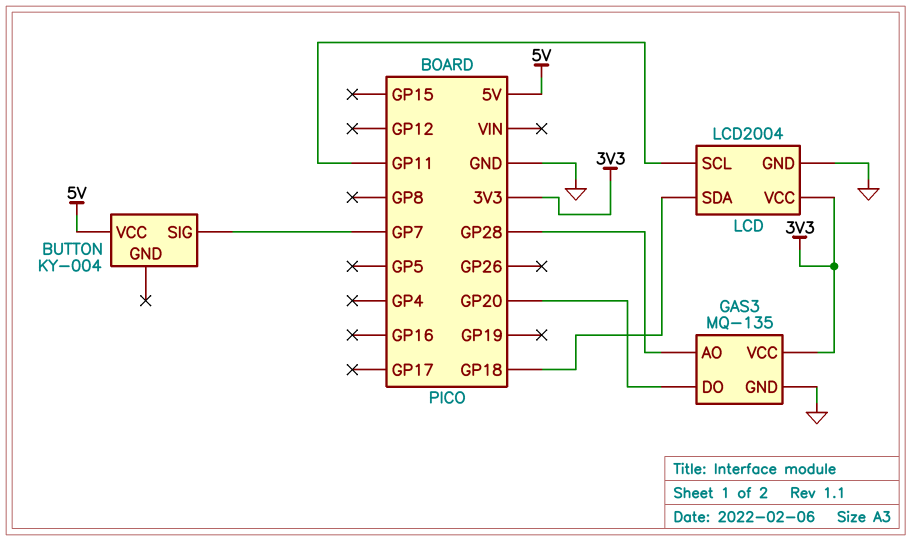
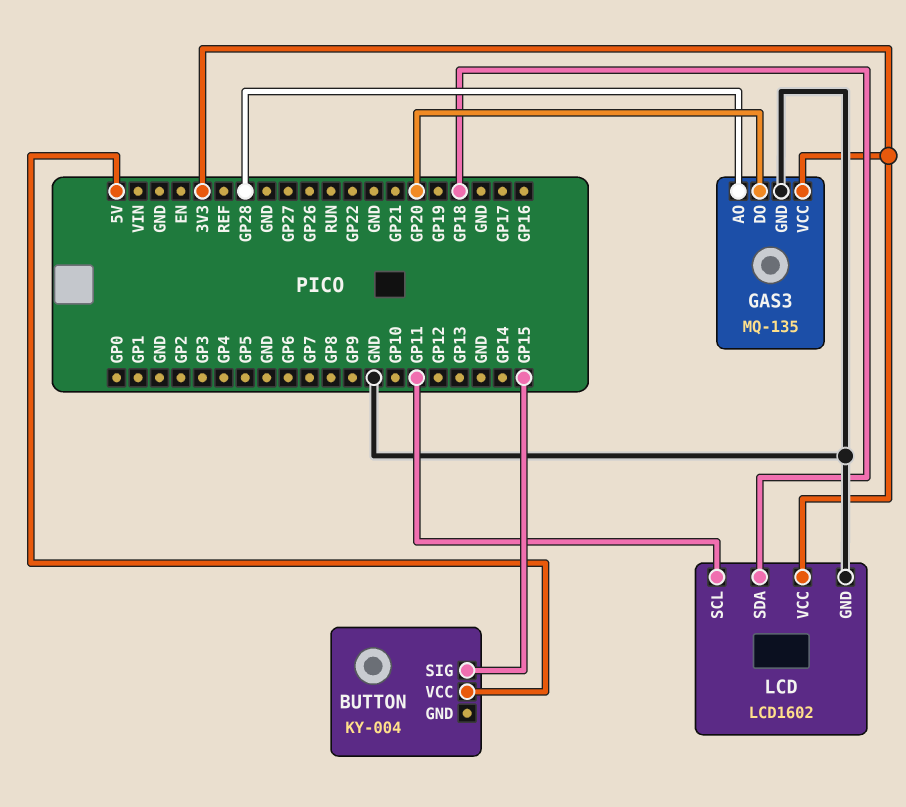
BUTTON pin SIG: GP7 -> GP15
LCD: LCD2004 -> LCD1602

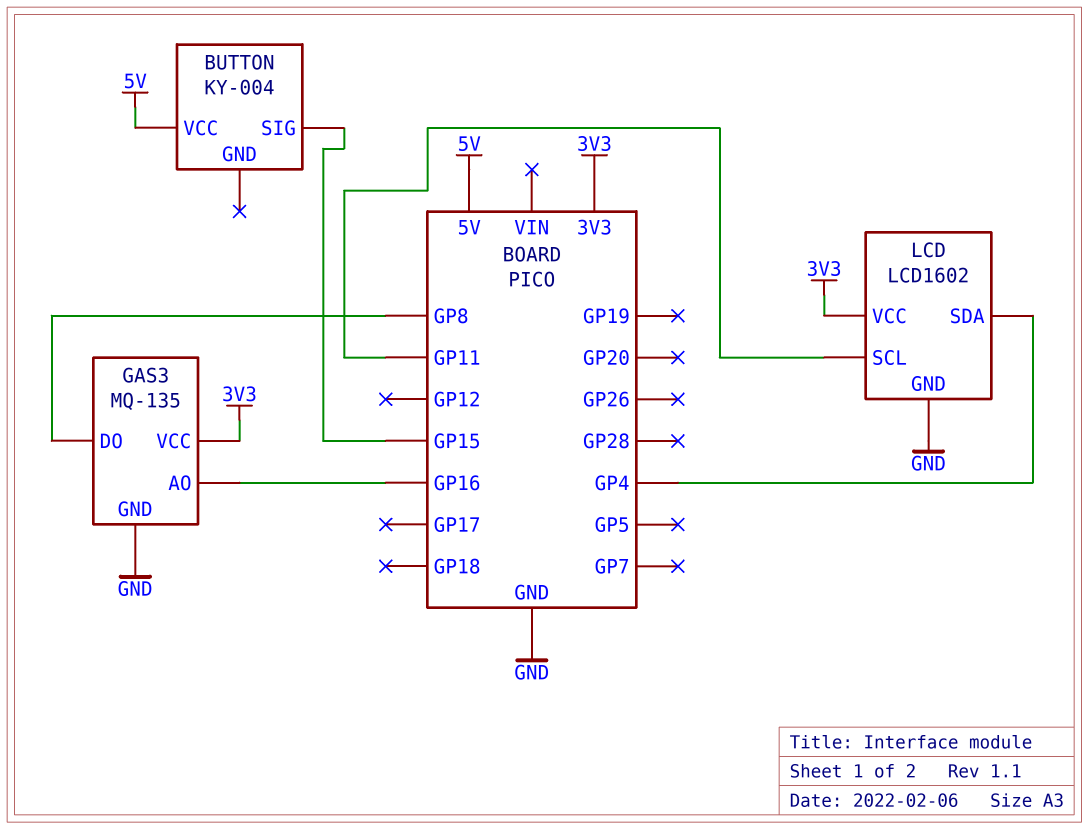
GAS3 pin AO: GP28 -> GP16
GAS3 pin DO: GP20 -> GP8
LCD pin SDA: GP18 -> GP4

